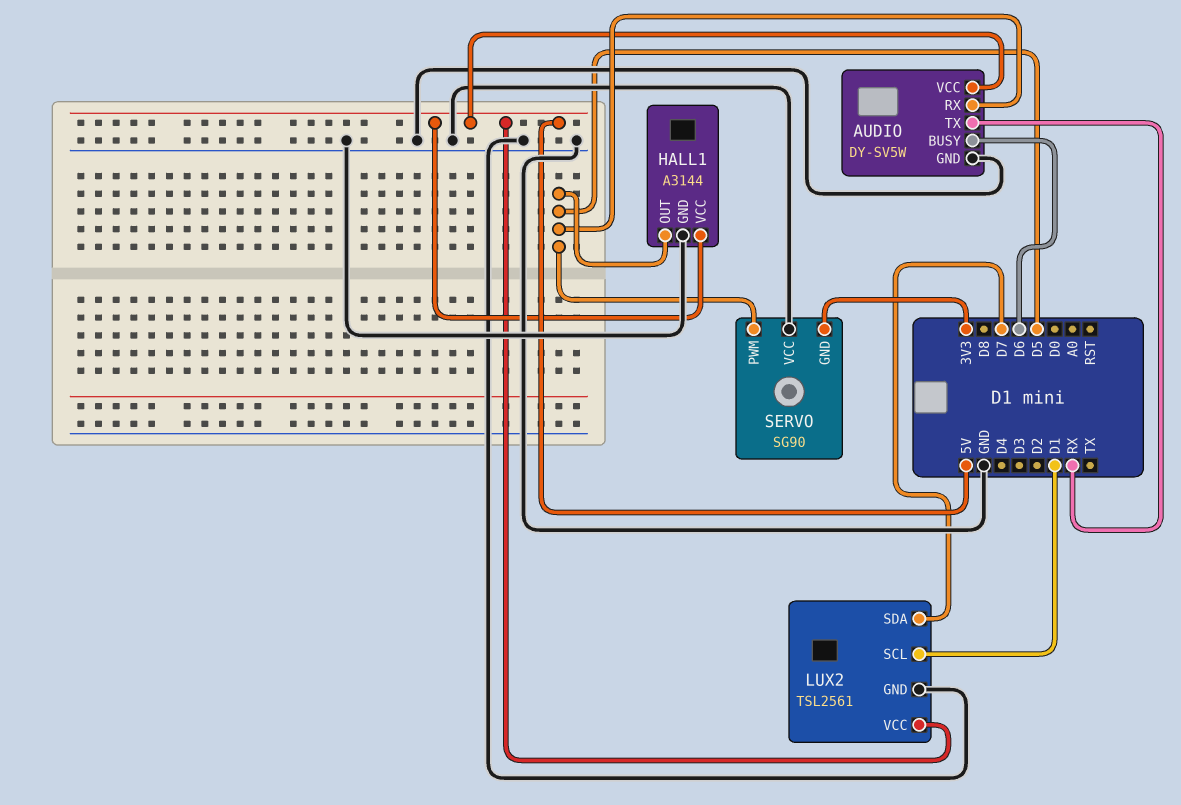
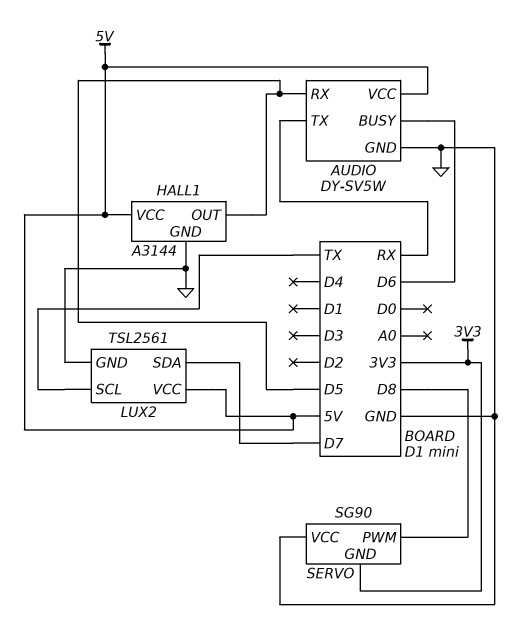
LUX2 pin SCL: D1 -> TX
SERVO pin PWM: D5 -> D8

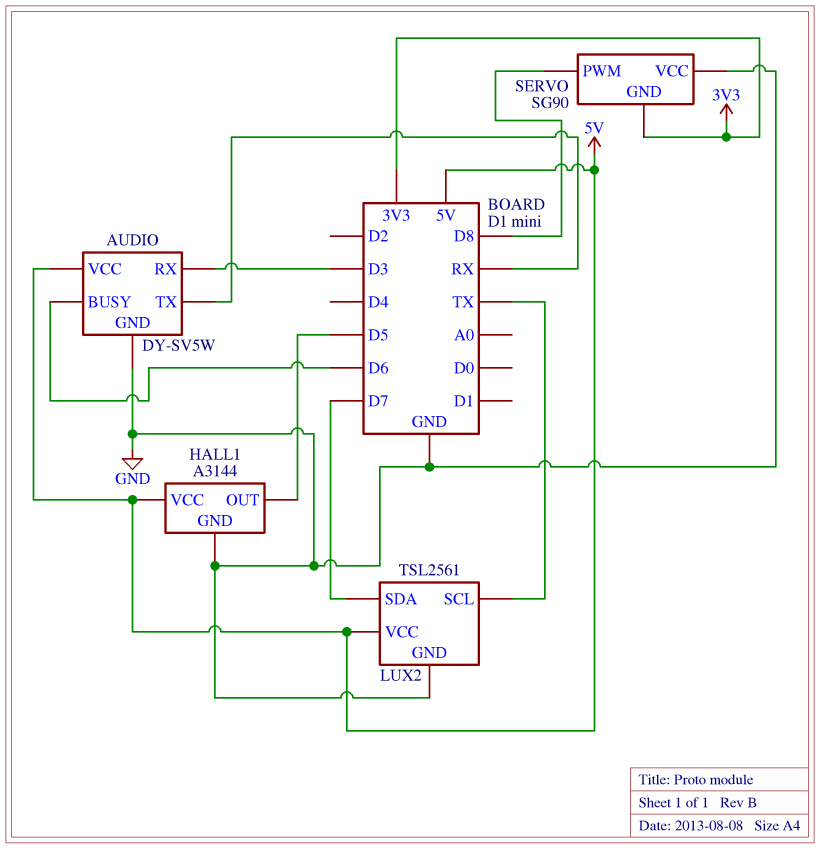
AUDIO pin RX: D5 -> D3

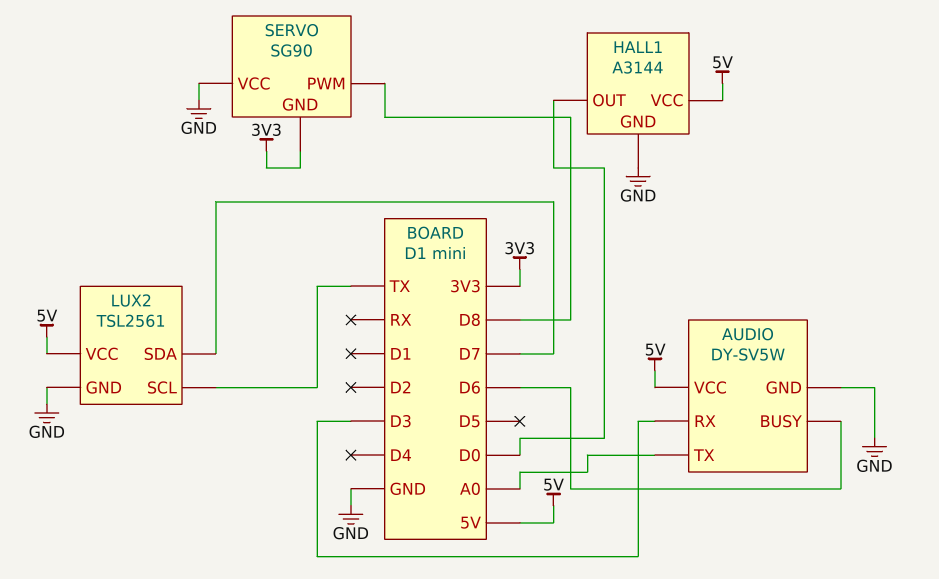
AUDIO pin TX: RX -> A0
HALL1 pin OUT: D5 -> D0

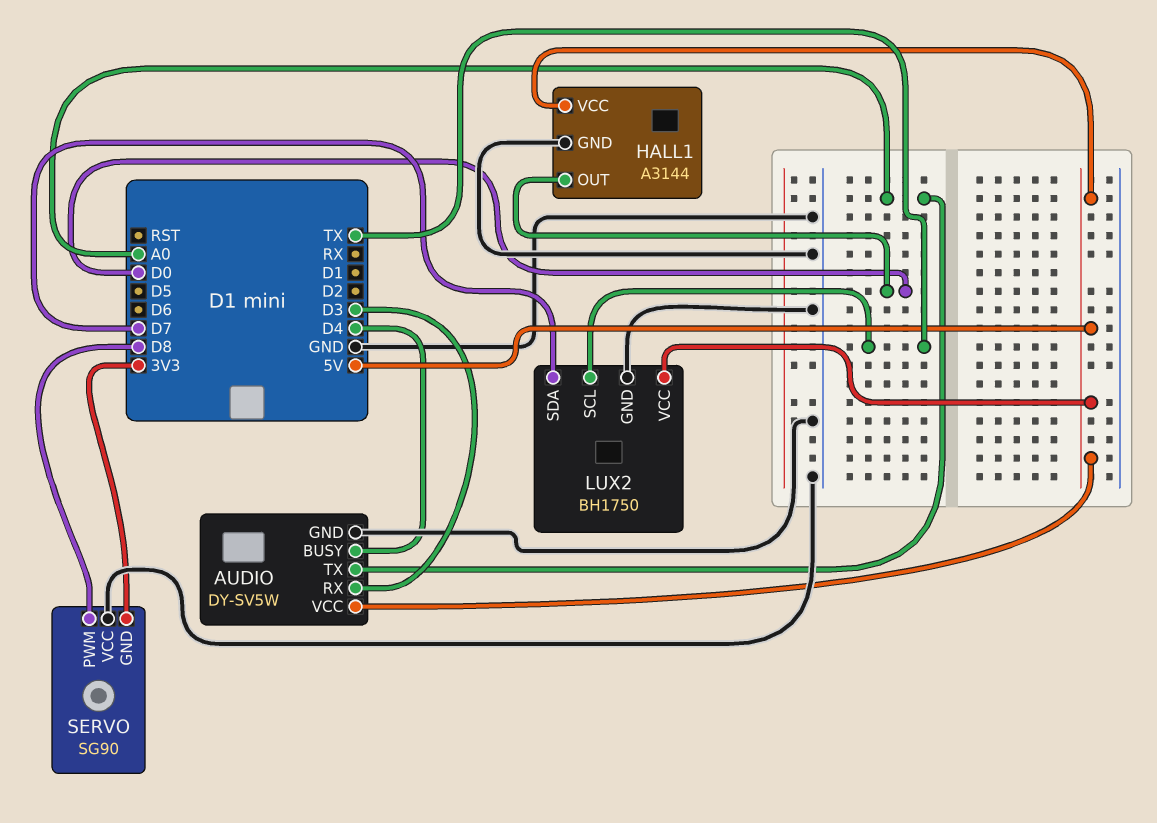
AUDIO pin BUSY: D6 -> D4
LUX2: TSL2561 -> BH1750

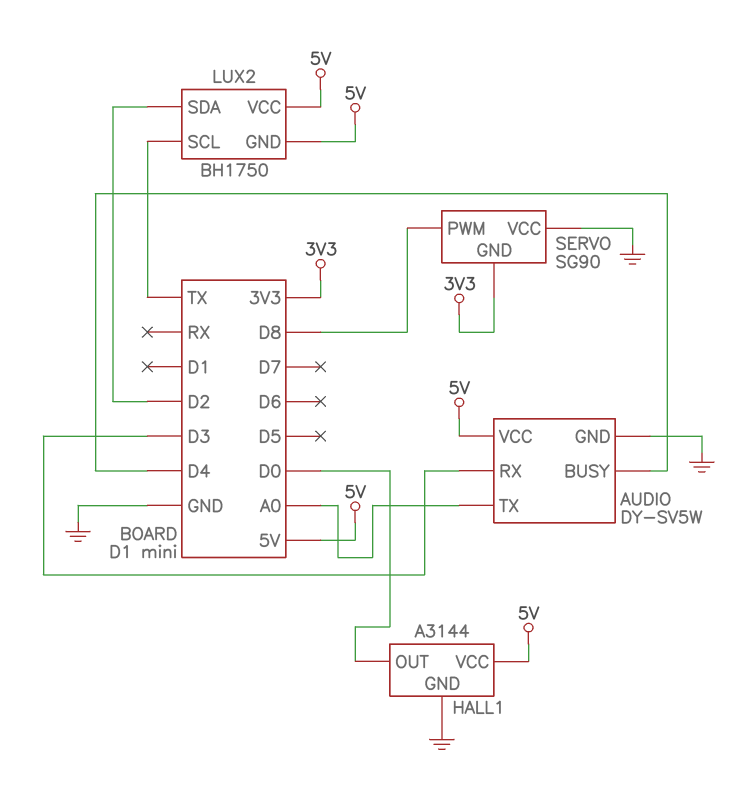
LUX2 pin GND: GND -> 5V
LUX2 pin SDA: D7 -> D2

